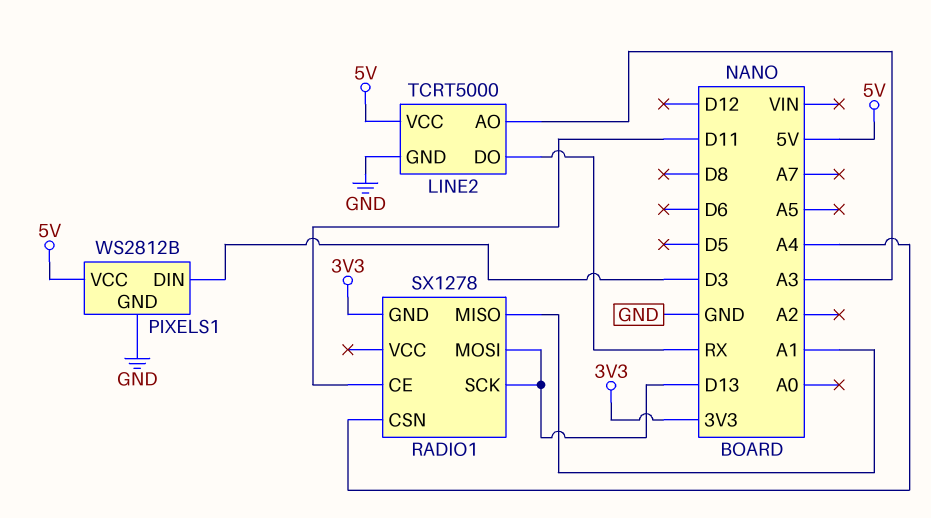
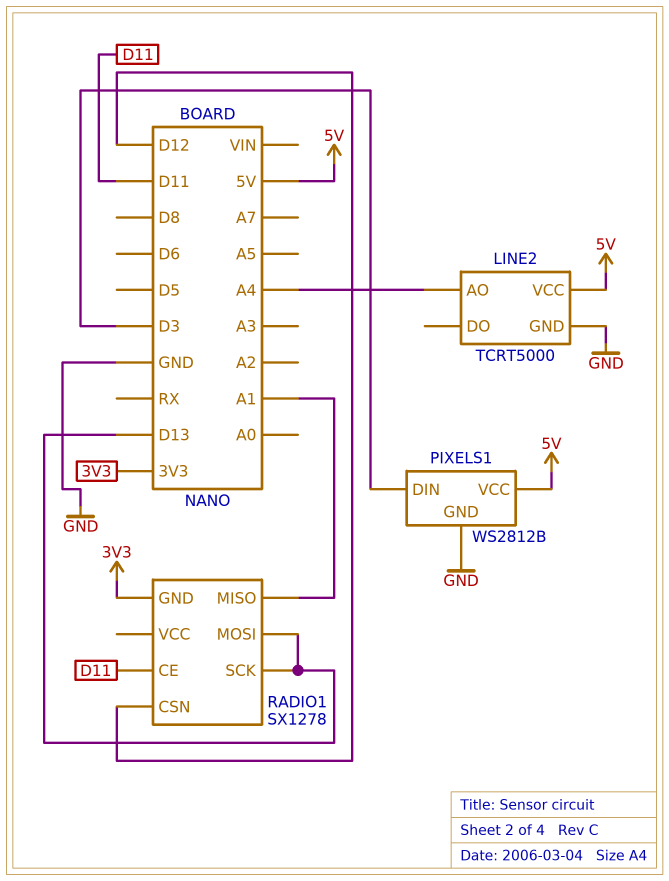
LINE2 pin AO: A3 -> A4
LINE2 pin DO: RX -> none
RADIO1 pin CSN: A4 -> D12

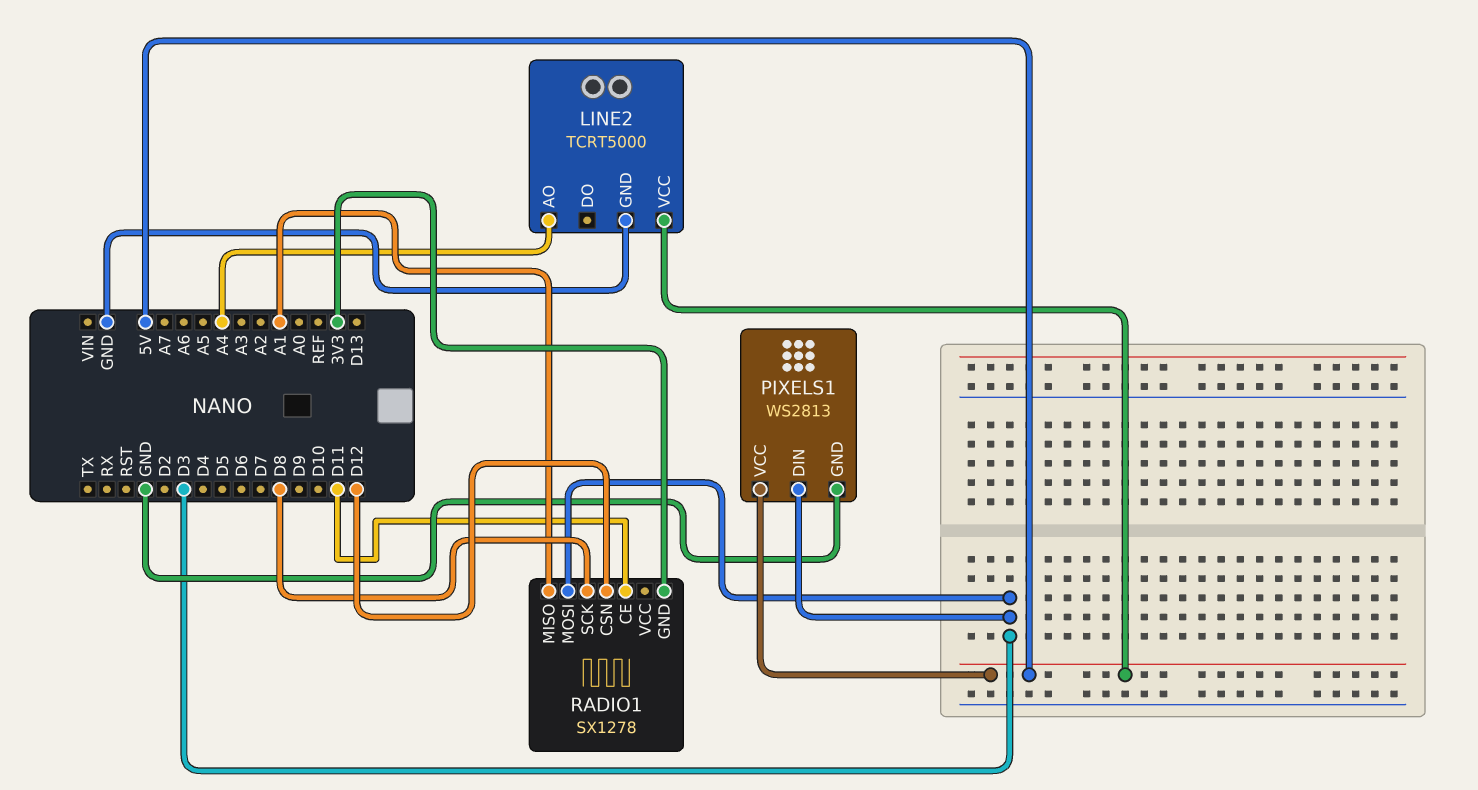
PIXELS1: WS2812B -> WS2813
RADIO1 pin MOSI: D13 -> D3
RADIO1 pin SCK: D13 -> D8

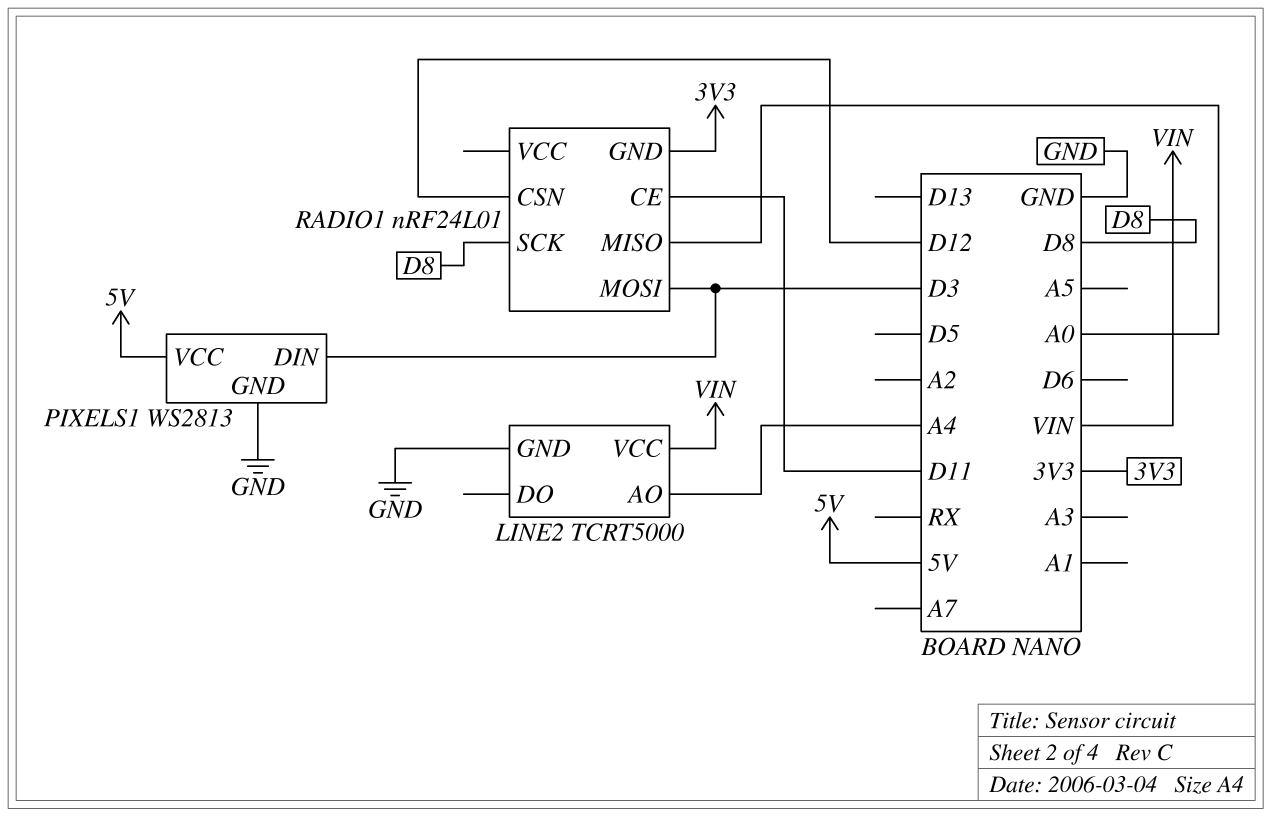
LINE2 pin VCC: 5V -> VIN
RADIO1: SX1278 -> nRF24L01
RADIO1 pin MISO: A1 -> A0

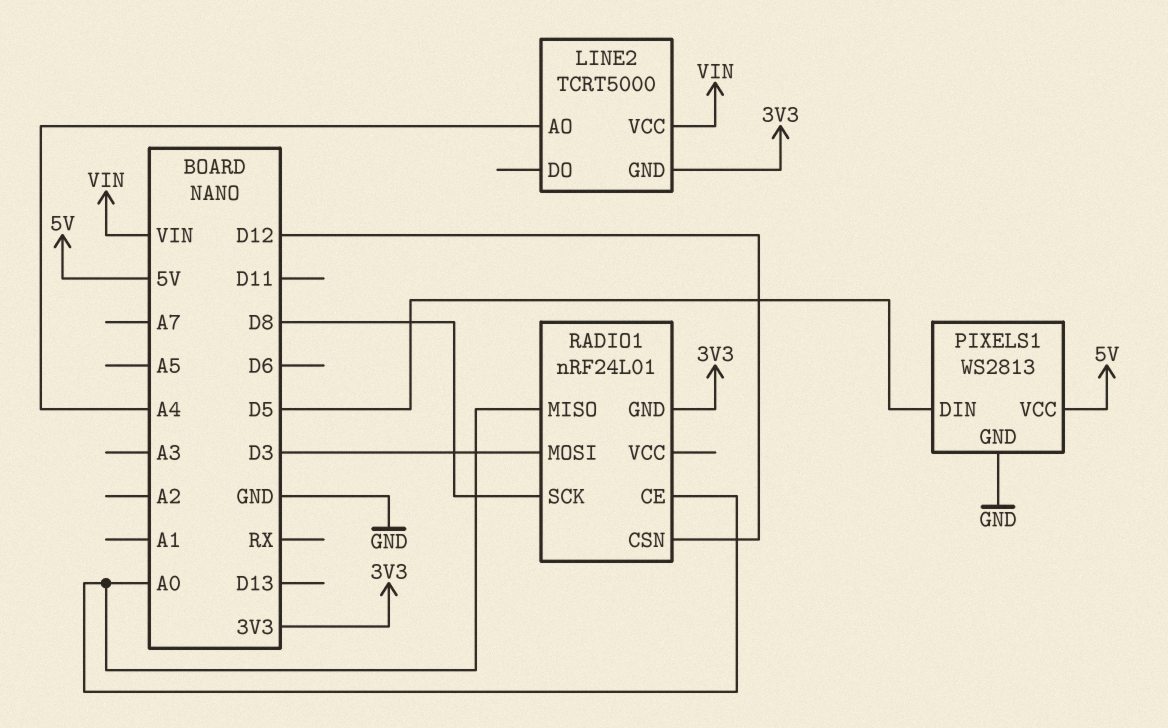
LINE2 pin GND: GND -> 3V3
PIXELS1 pin DIN: D3 -> D5
RADIO1 pin CE: D11 -> A0

